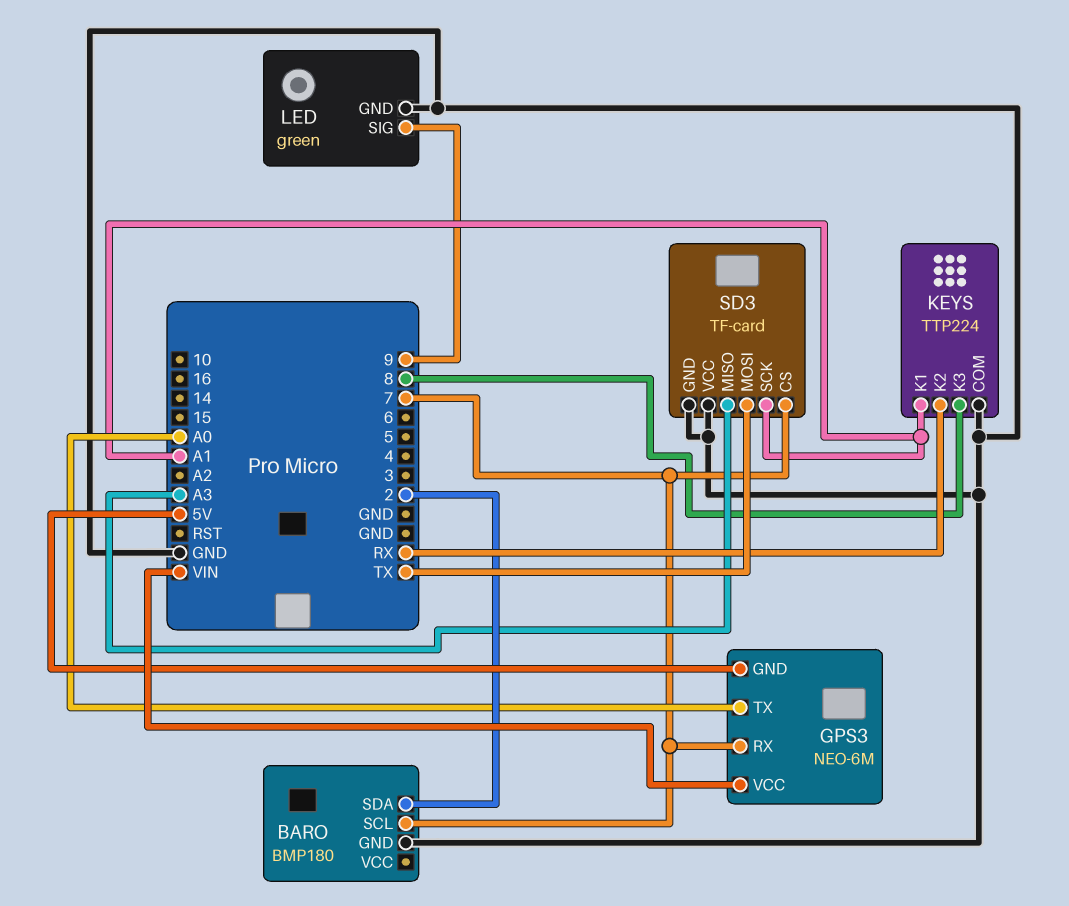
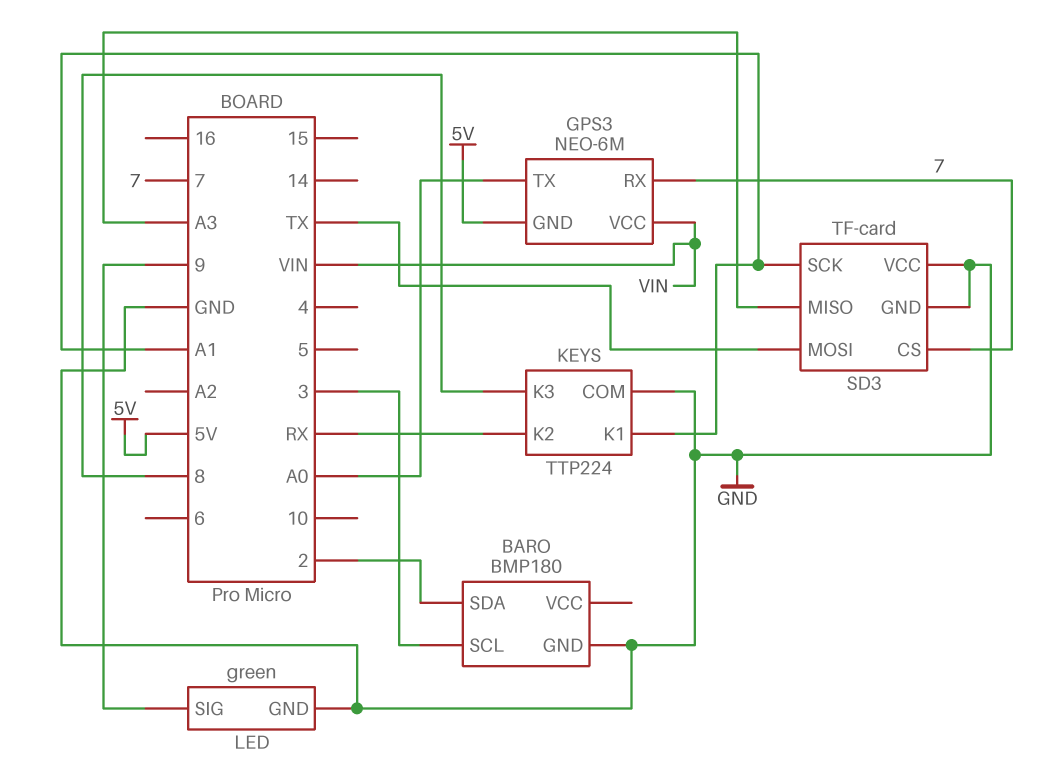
BARO pin SCL: 7 -> 3

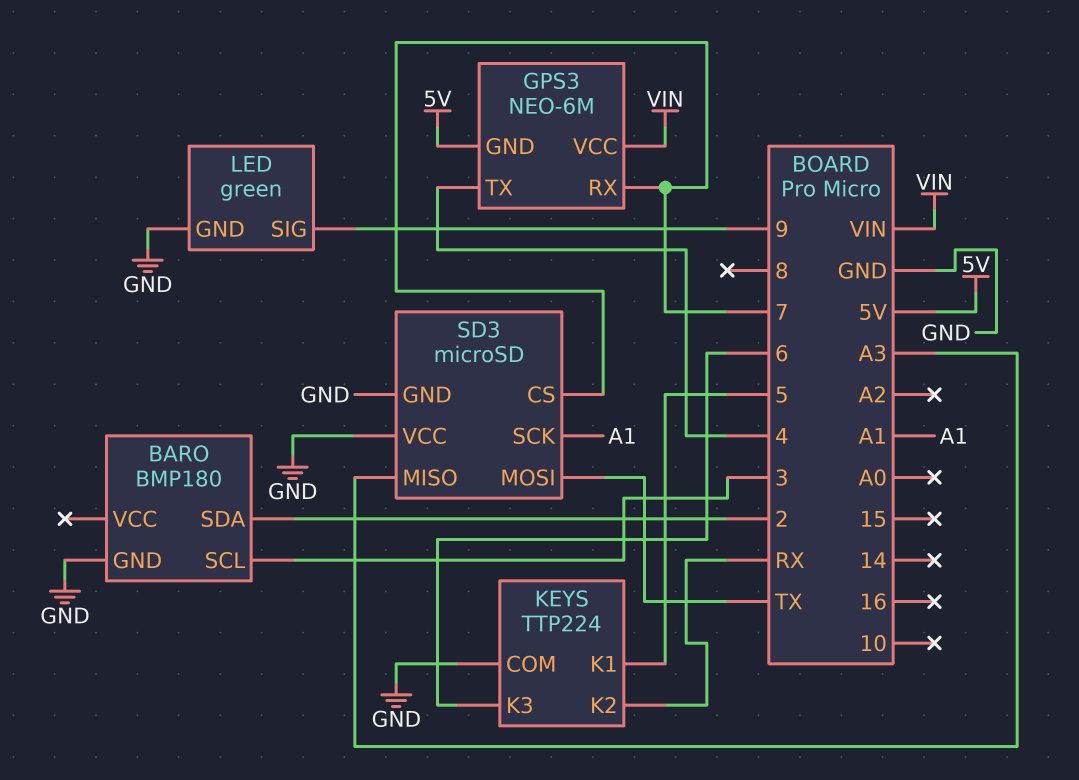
GPS3 pin TX: A0 -> 4
KEYS pin K1: A1 -> 5
KEYS pin K3: 8 -> 6
SD3: TF-card -> microSD

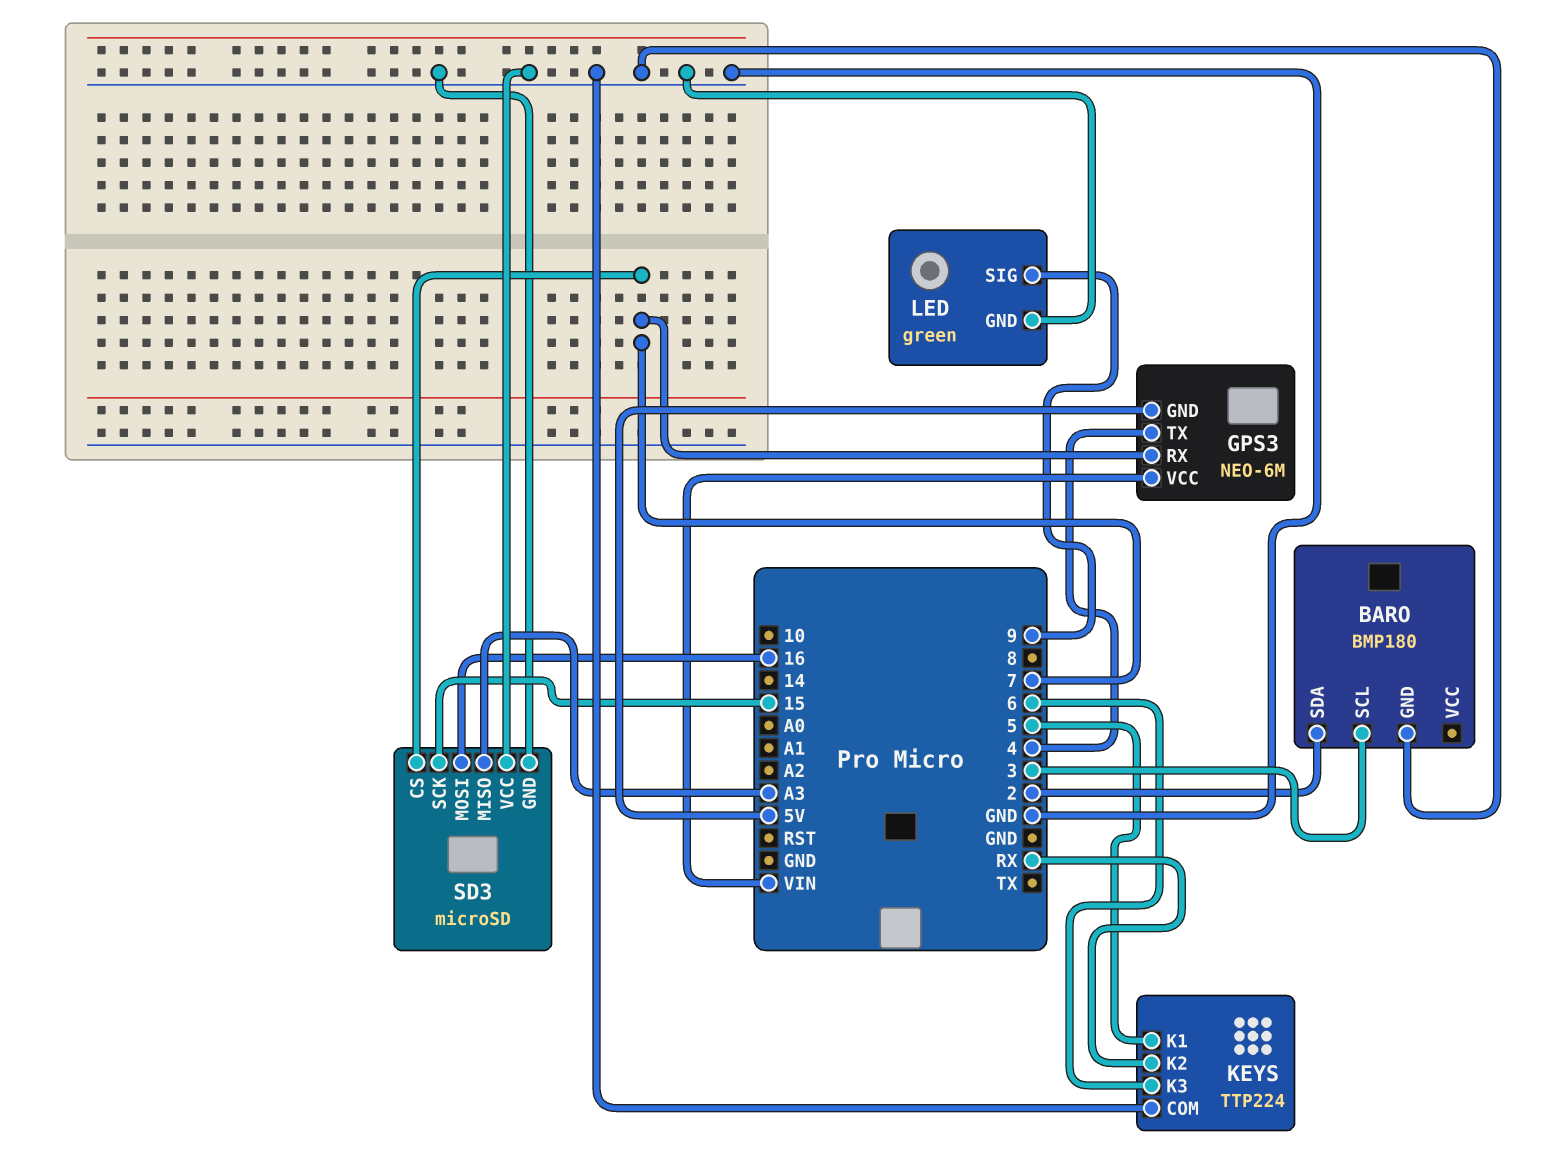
SD3 pin MOSI: TX -> 16
SD3 pin SCK: A1 -> 15

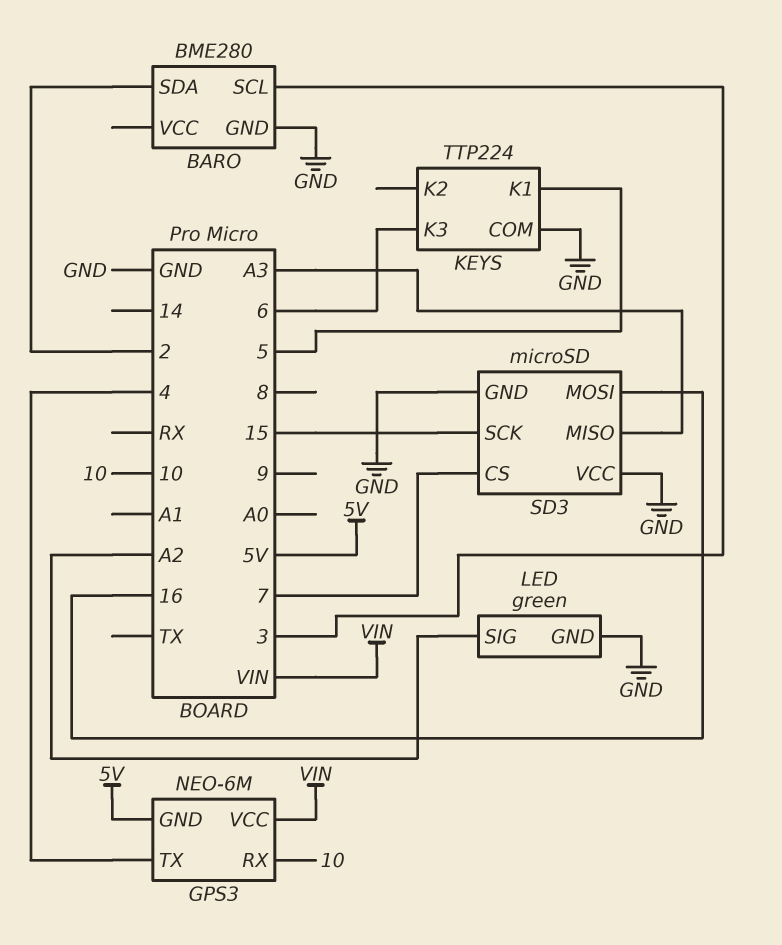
BARO: BMP180 -> BME280
GPS3 pin RX: 7 -> 10
KEYS pin K2: RX -> none
LED pin SIG: 9 -> A2

